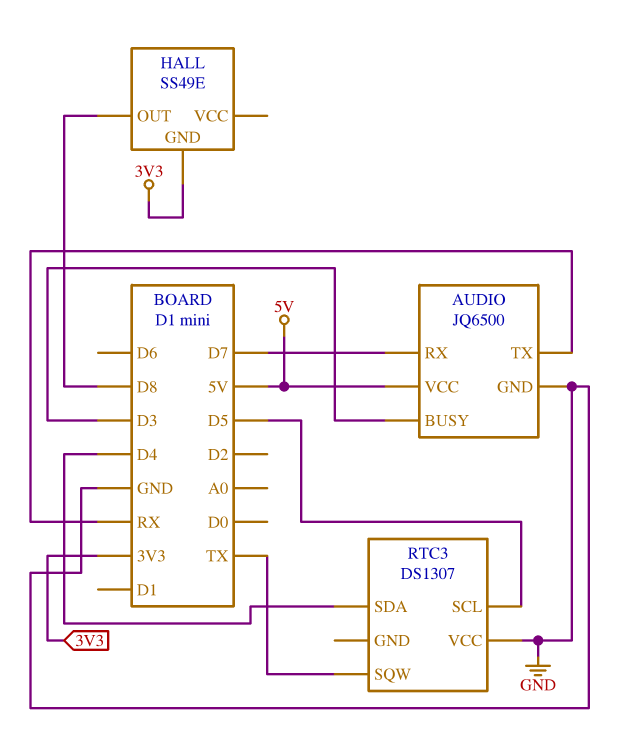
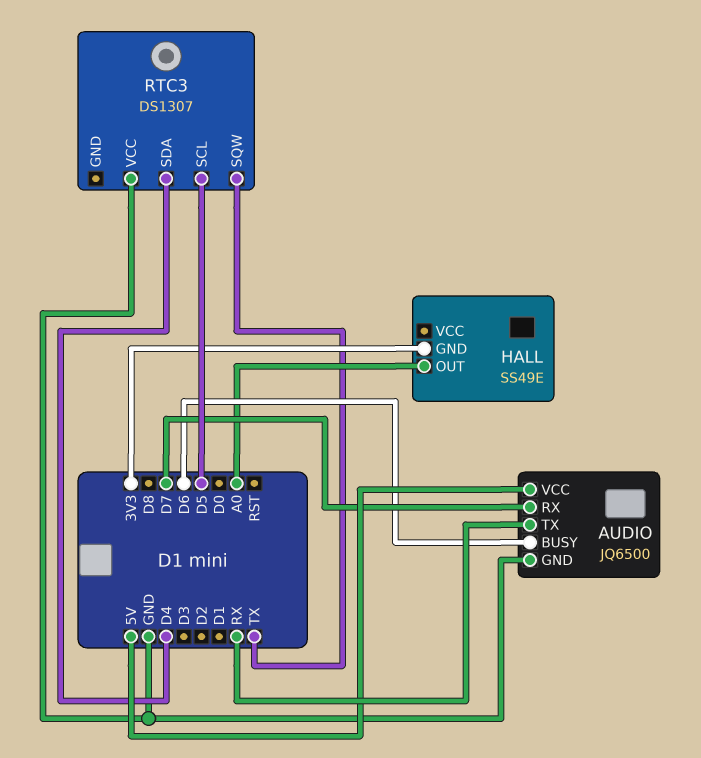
AUDIO pin BUSY: D3 -> D6
HALL pin OUT: D8 -> A0

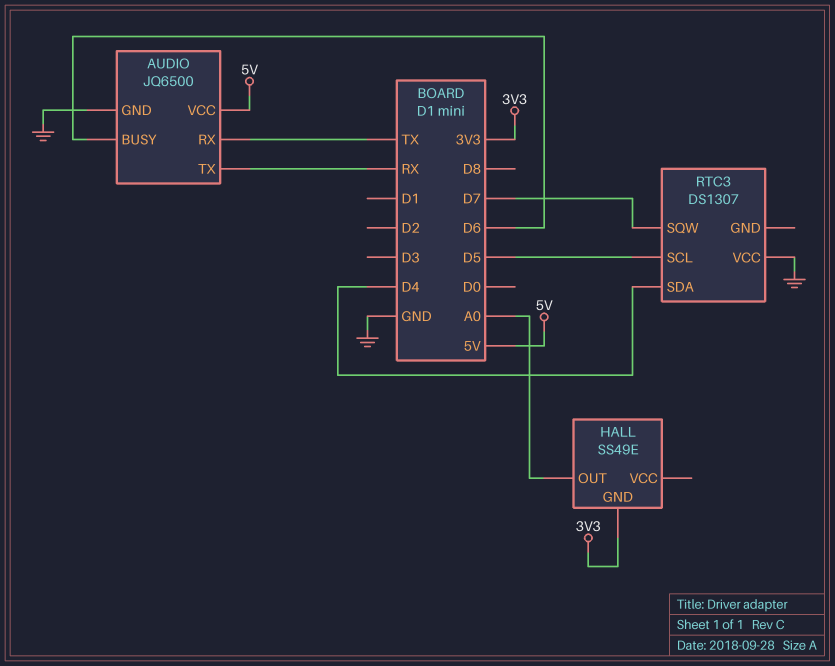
AUDIO pin RX: D7 -> TX
RTC3 pin SQW: TX -> D7

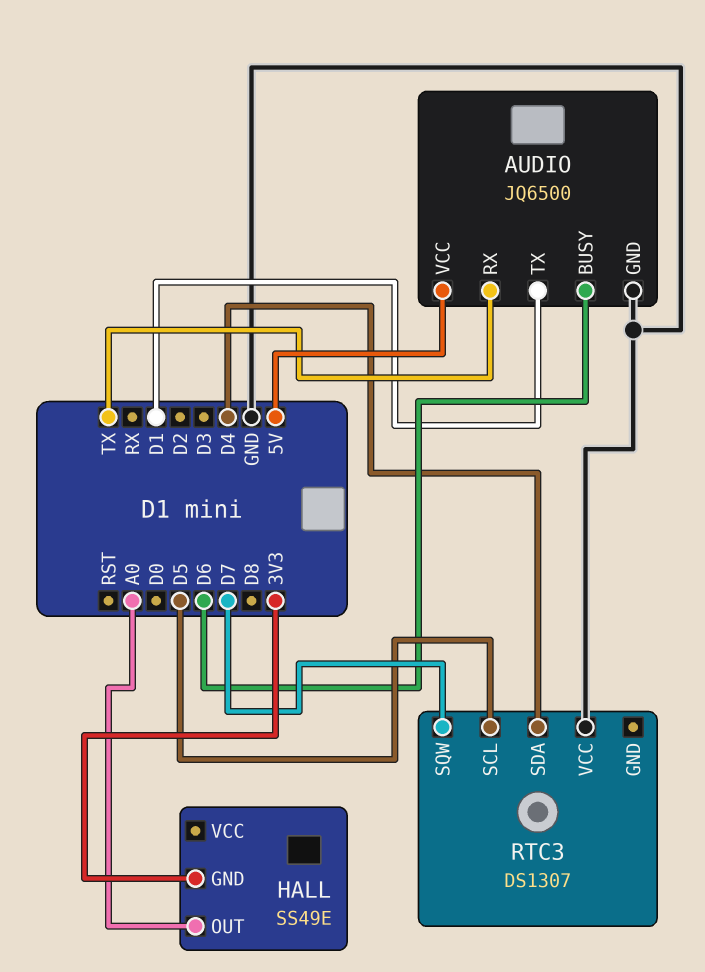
AUDIO pin TX: RX -> D1

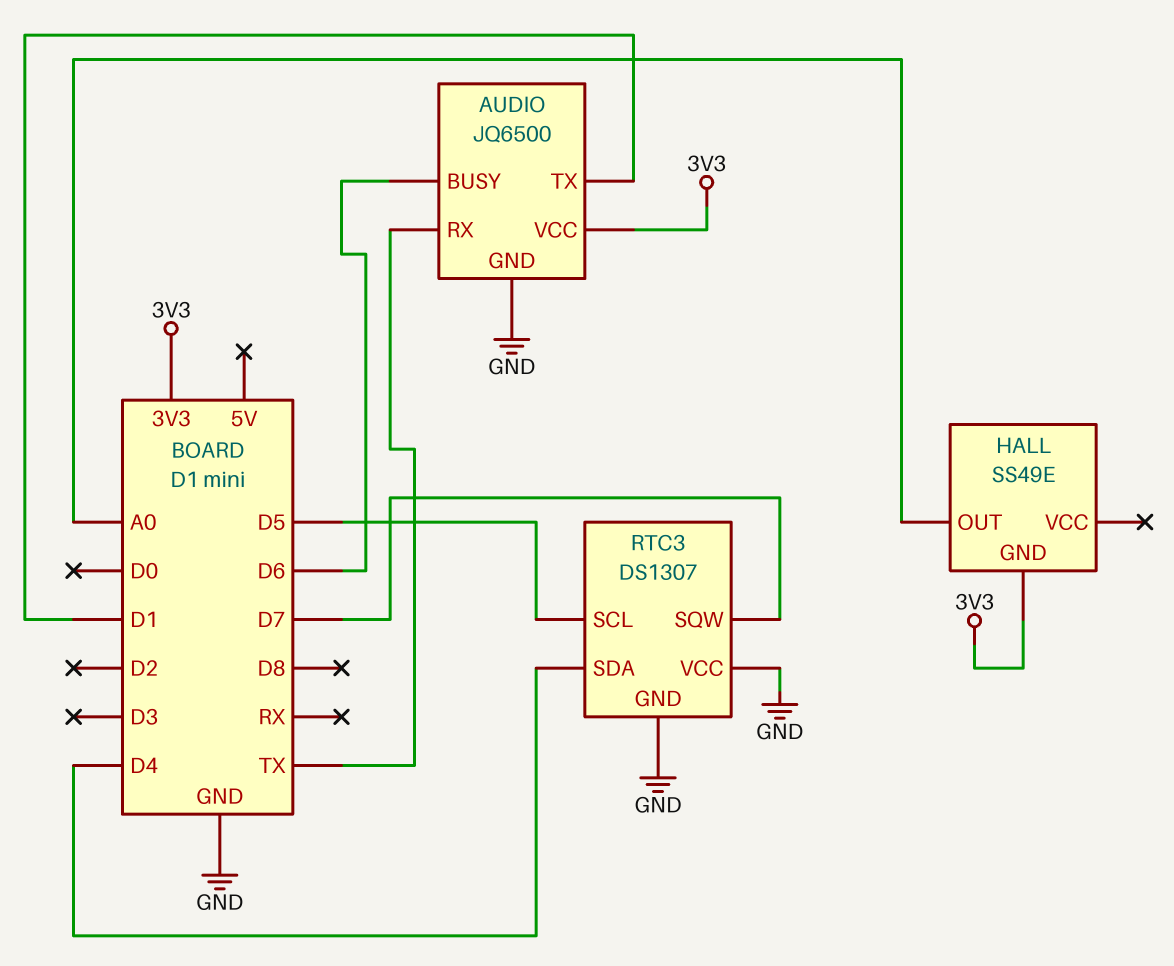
AUDIO pin VCC: 5V -> 3V3
RTC3 pin GND: none -> GND

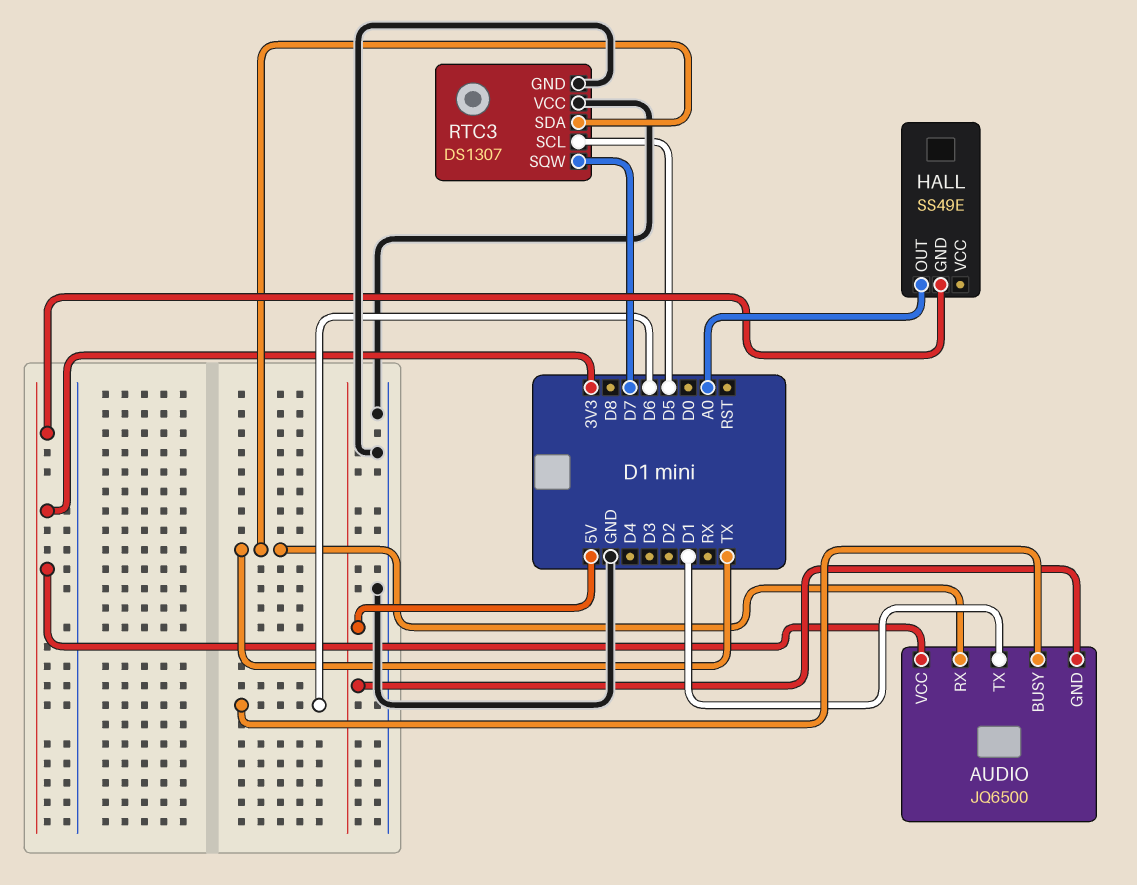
AUDIO pin GND: GND -> 5V
RTC3 pin SDA: D4 -> TX

